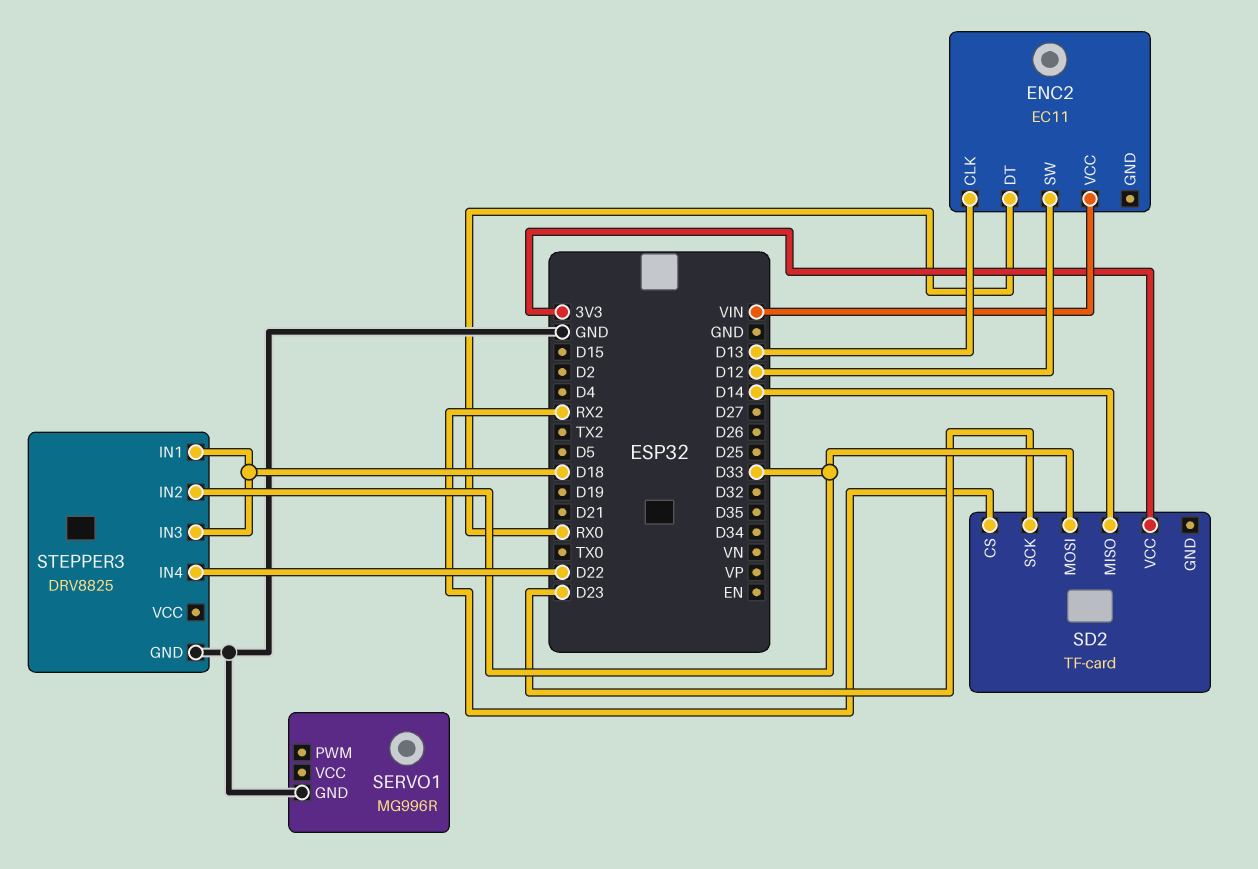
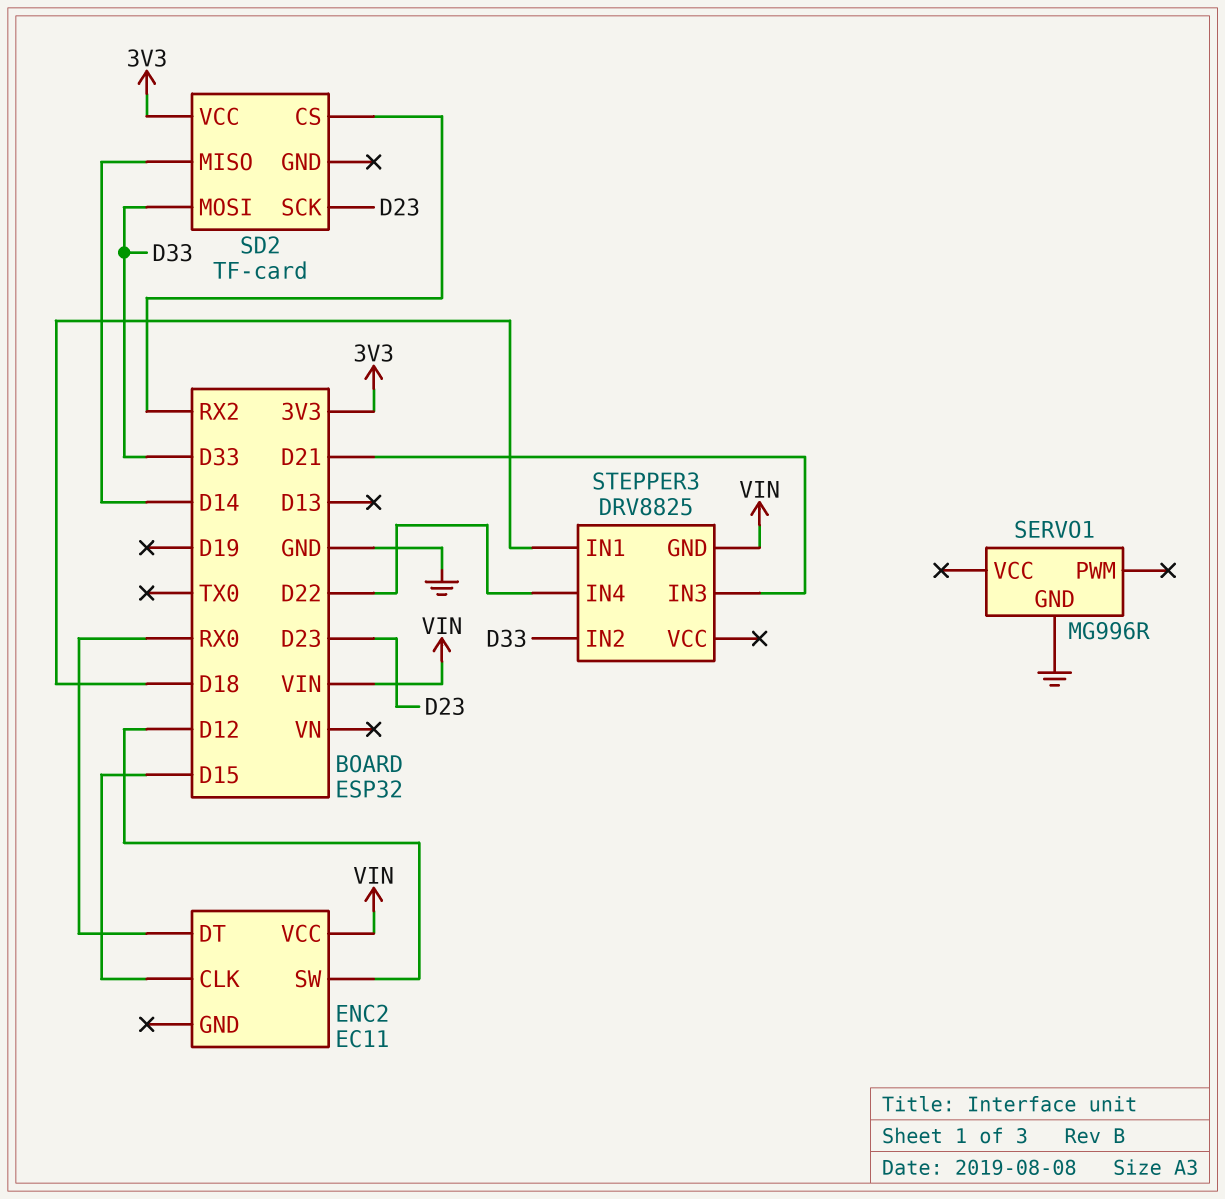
ENC2 pin CLK: D13 -> D15
STEPPER3 pin GND: GND -> VIN
STEPPER3 pin IN3: D18 -> D21

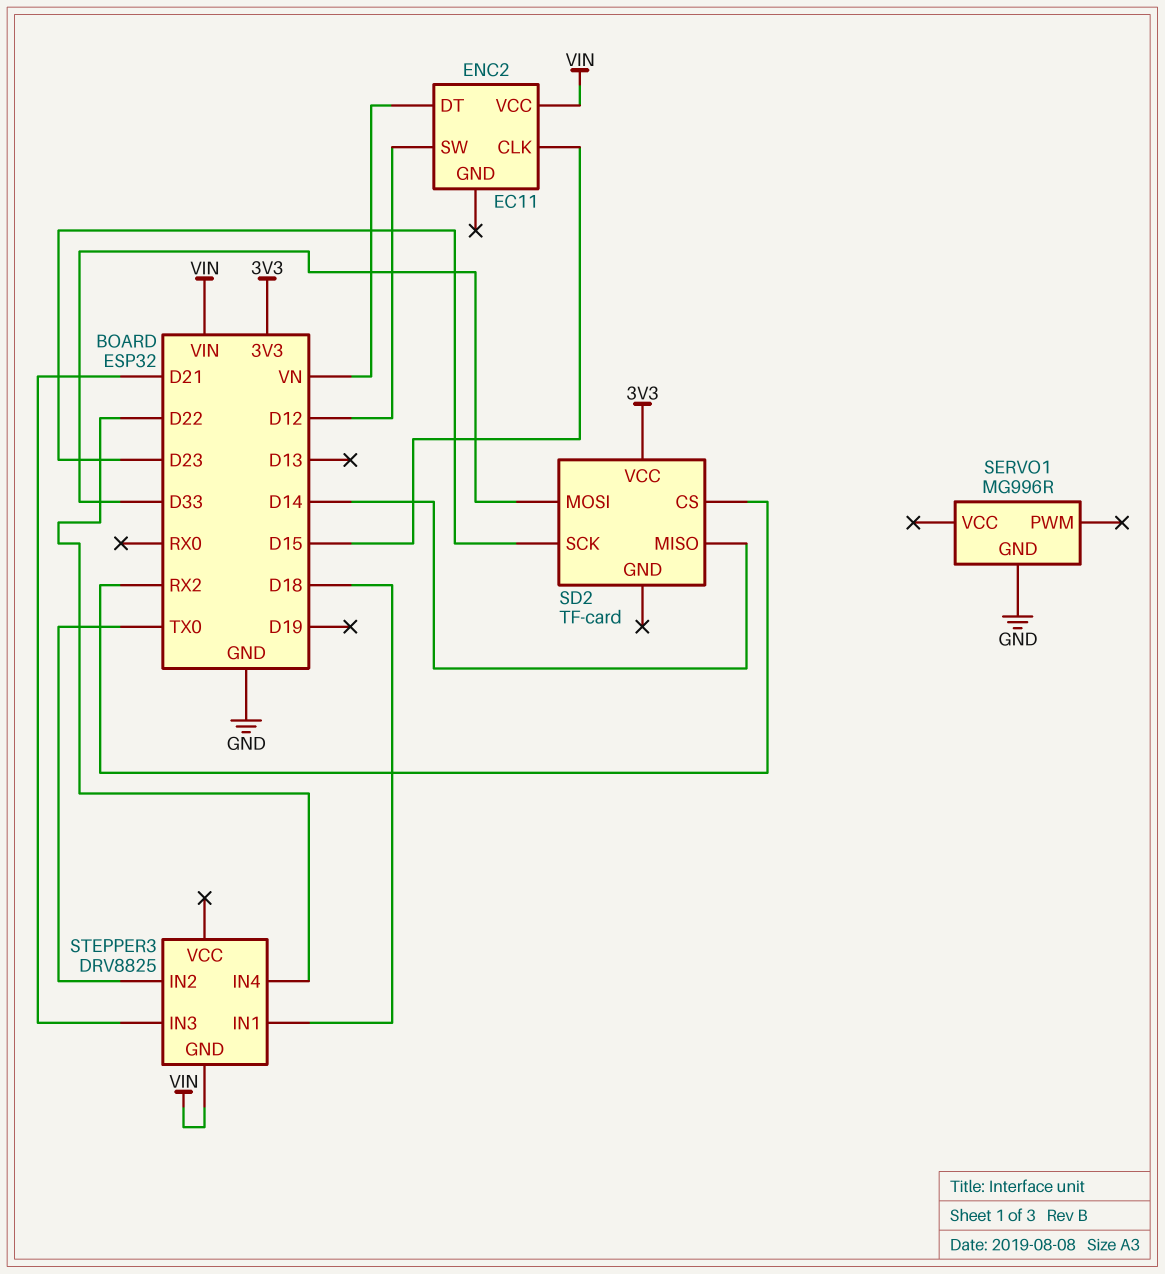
ENC2 pin DT: RX0 -> VN
STEPPER3 pin IN2: D33 -> TX0

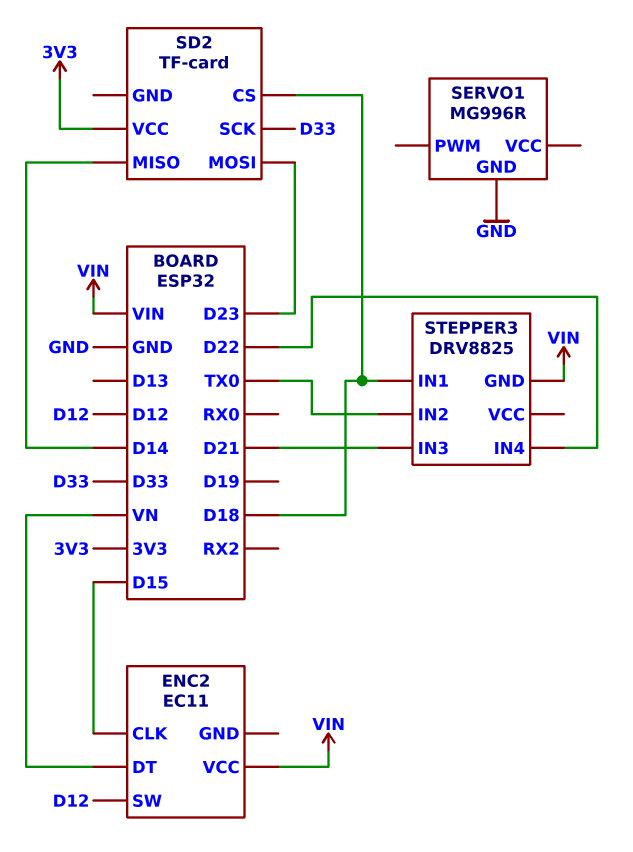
SD2 pin CS: RX2 -> D18
SD2 pin MOSI: D33 -> D23
SD2 pin SCK: D23 -> D33

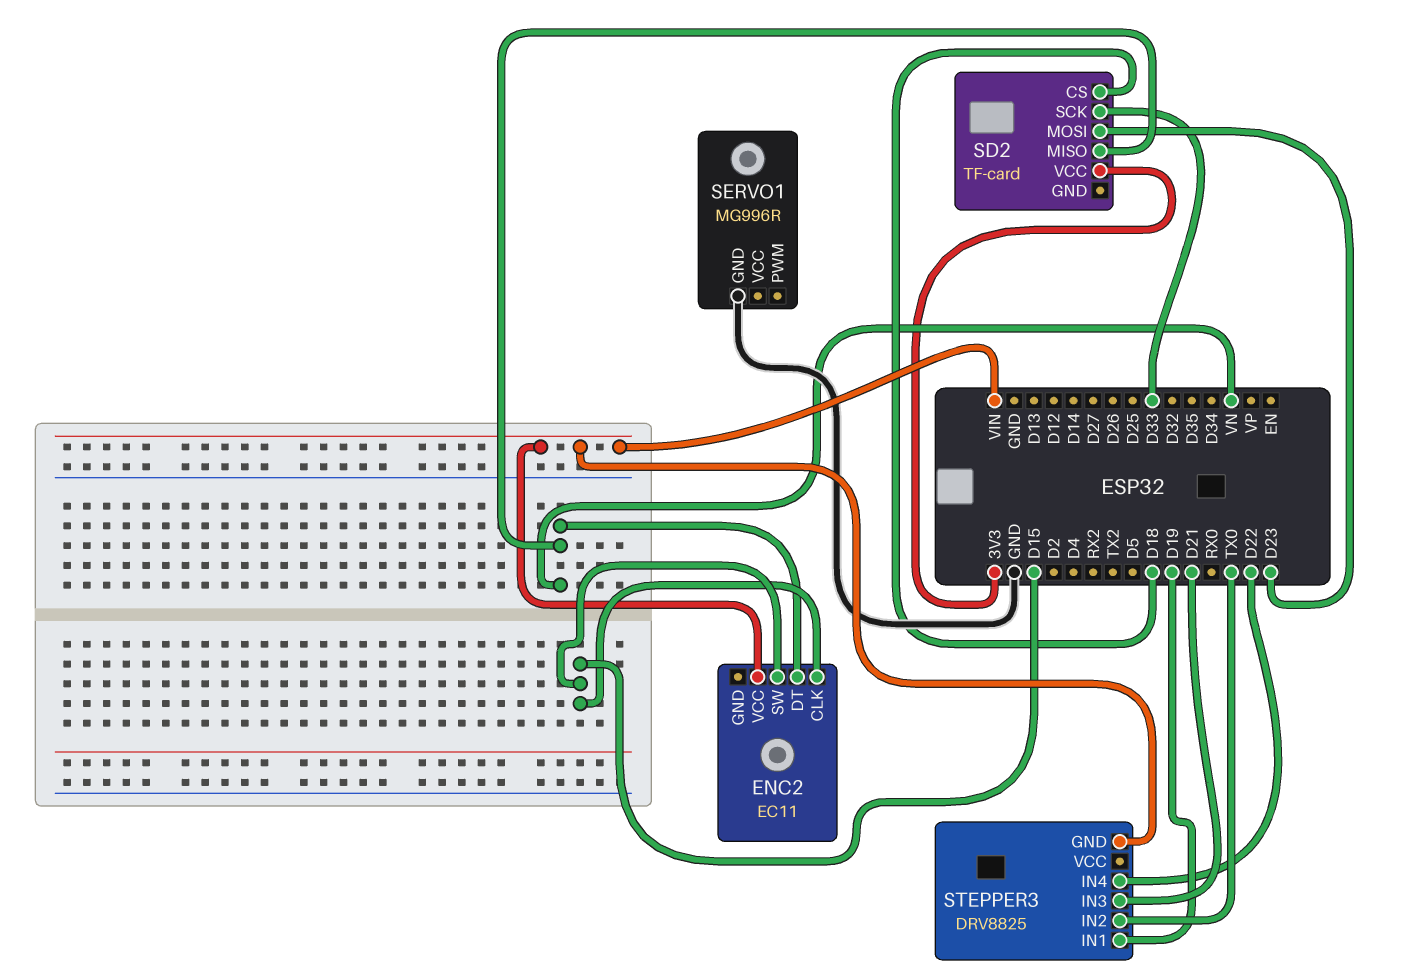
ENC2 pin SW: D12 -> D15
SD2 pin MISO: D14 -> VN
STEPPER3 pin IN1: D18 -> D19

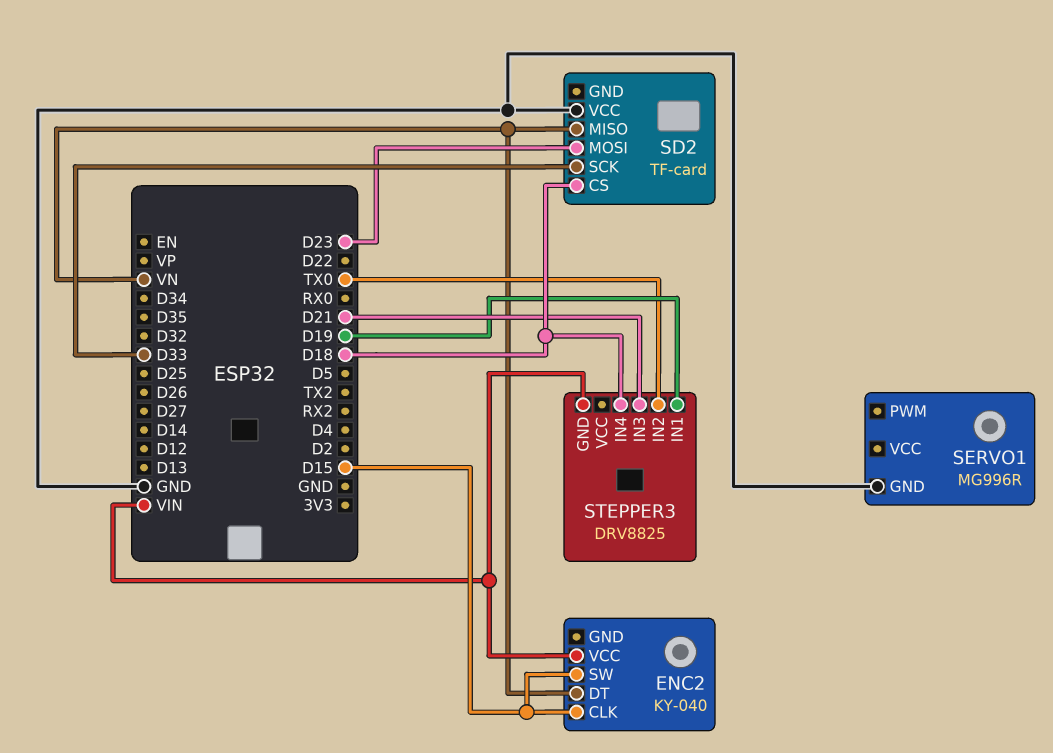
ENC2: EC11 -> KY-040
SD2 pin VCC: 3V3 -> GND
STEPPER3 pin IN4: D22 -> D18

